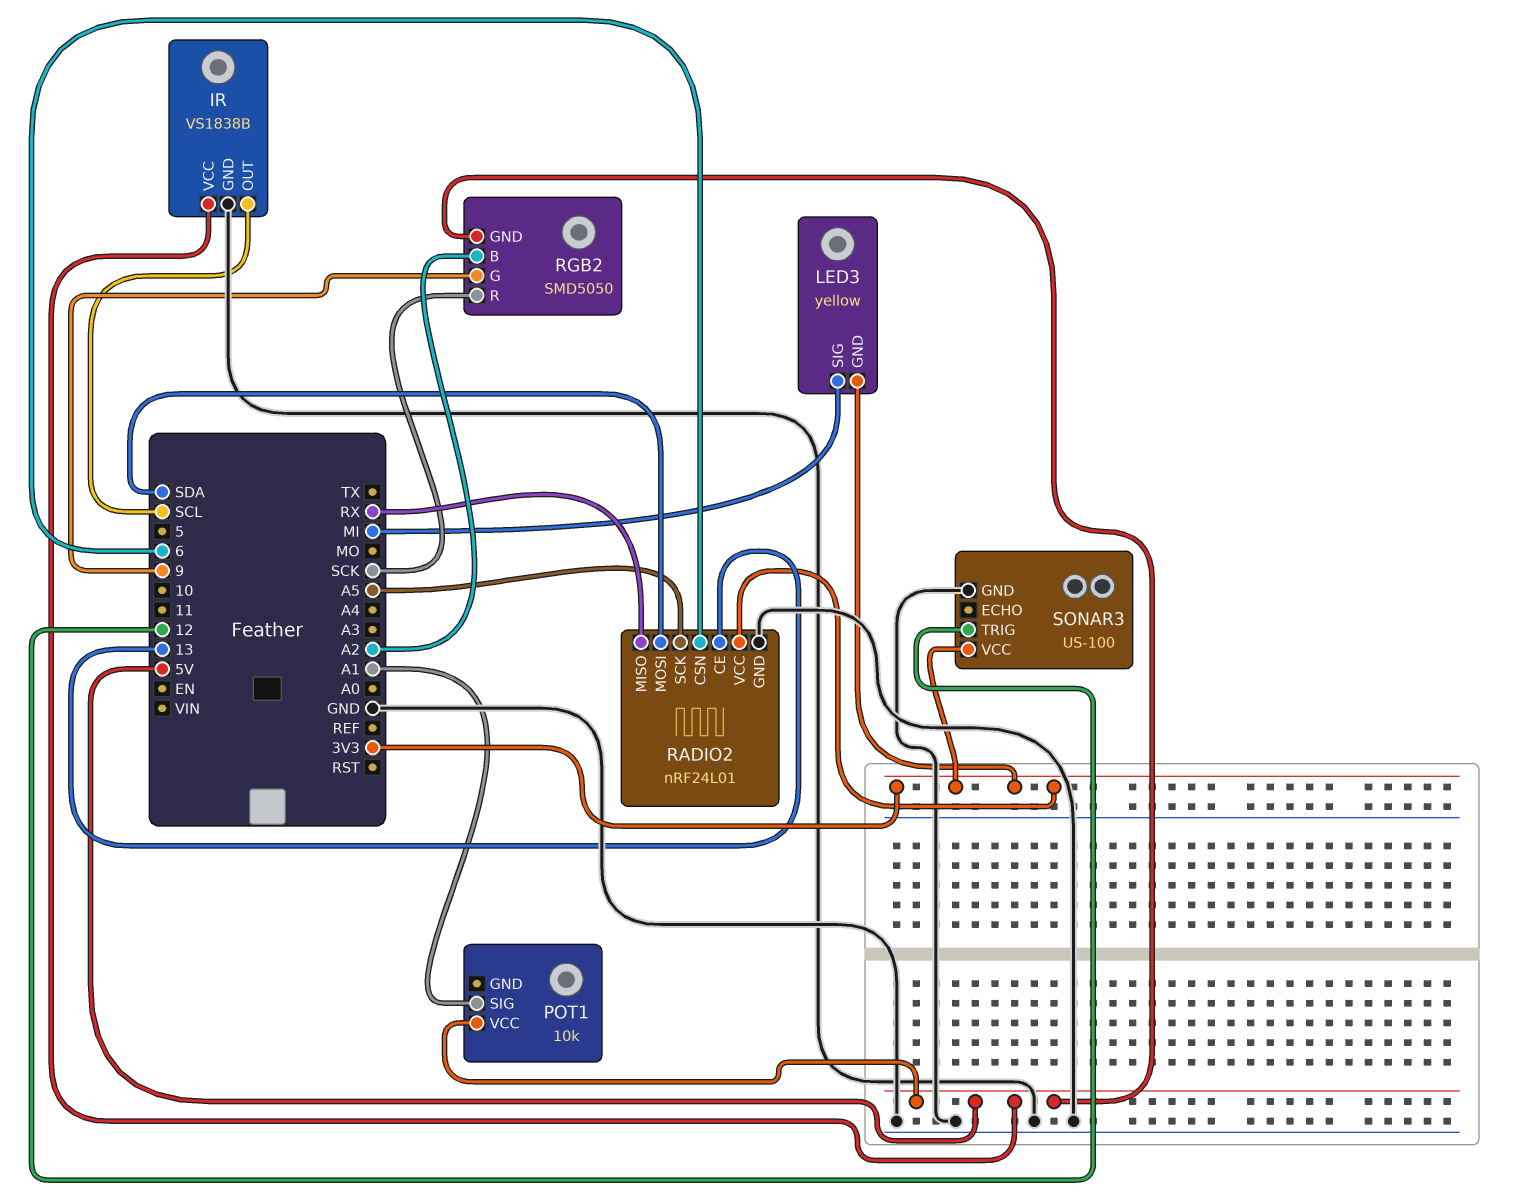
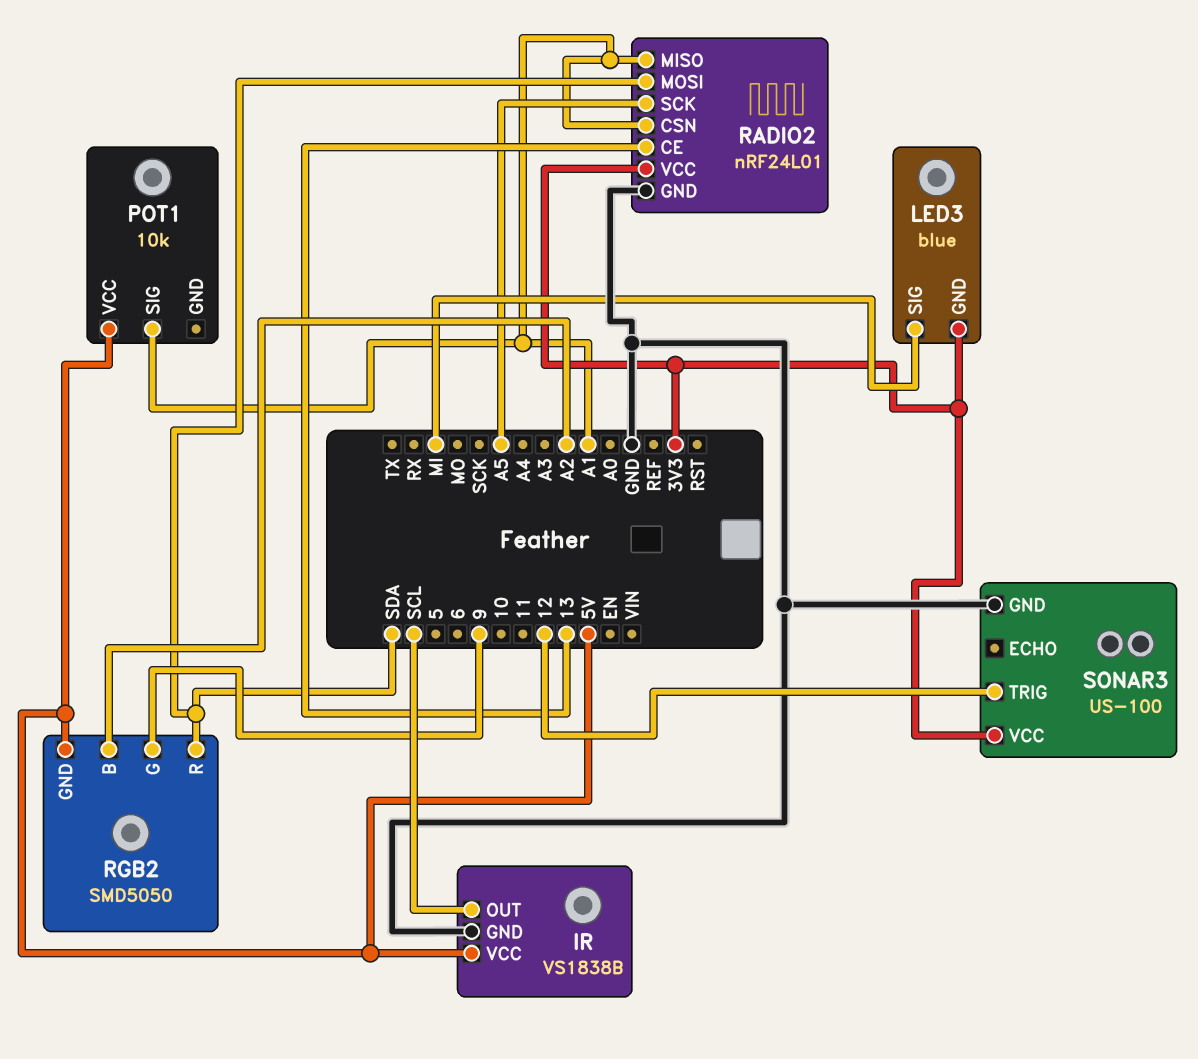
LED3: yellow -> blue
RADIO2 pin CSN: 6 -> A1
RADIO2 pin MISO: RX -> A1
RGB2 pin R: SCK -> SDA

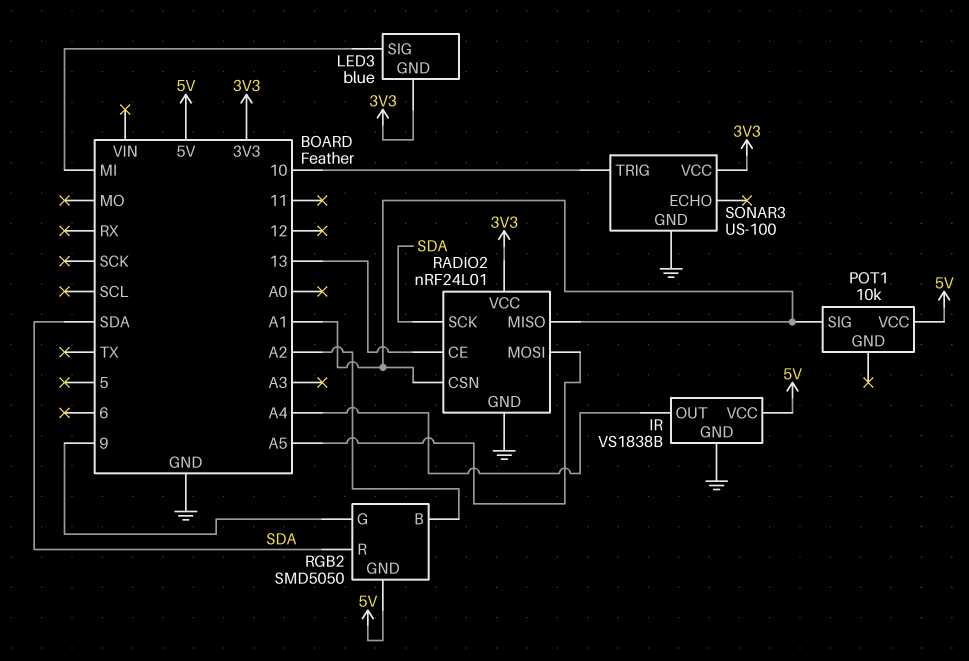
IR pin OUT: SCL -> A4
RADIO2 pin MOSI: SDA -> A5
RADIO2 pin SCK: A5 -> SDA
SONAR3 pin TRIG: 12 -> 10

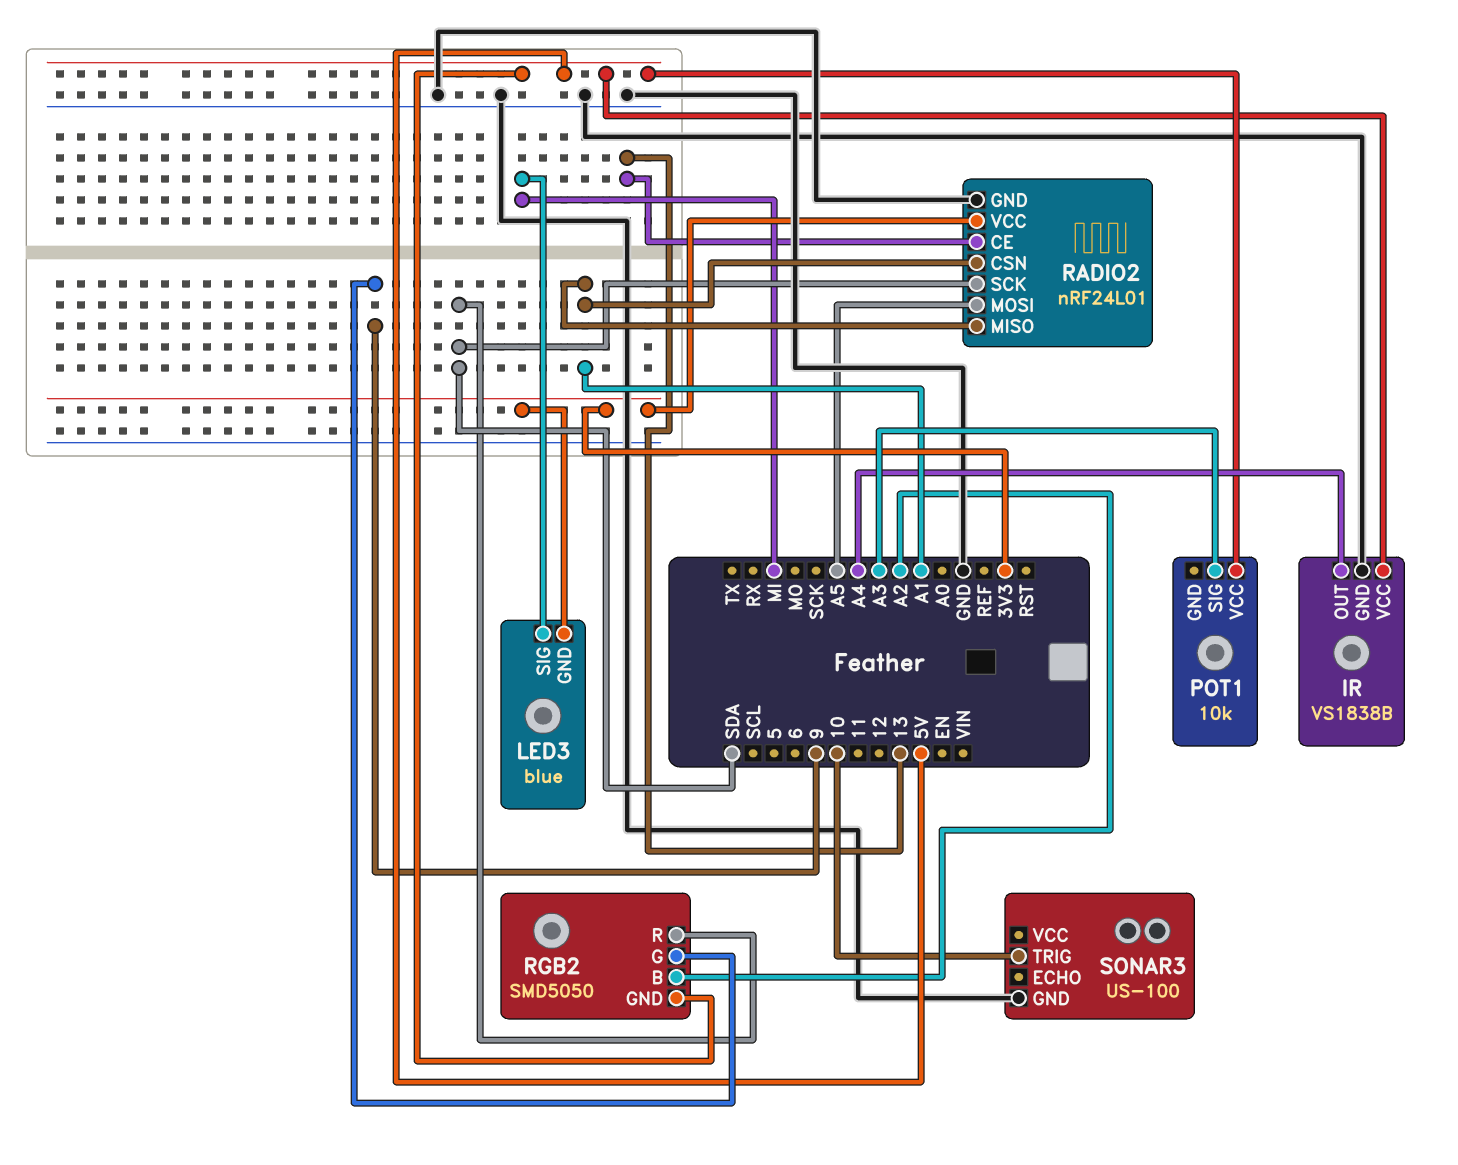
POT1 pin SIG: A1 -> A3
SONAR3 pin VCC: 3V3 -> none

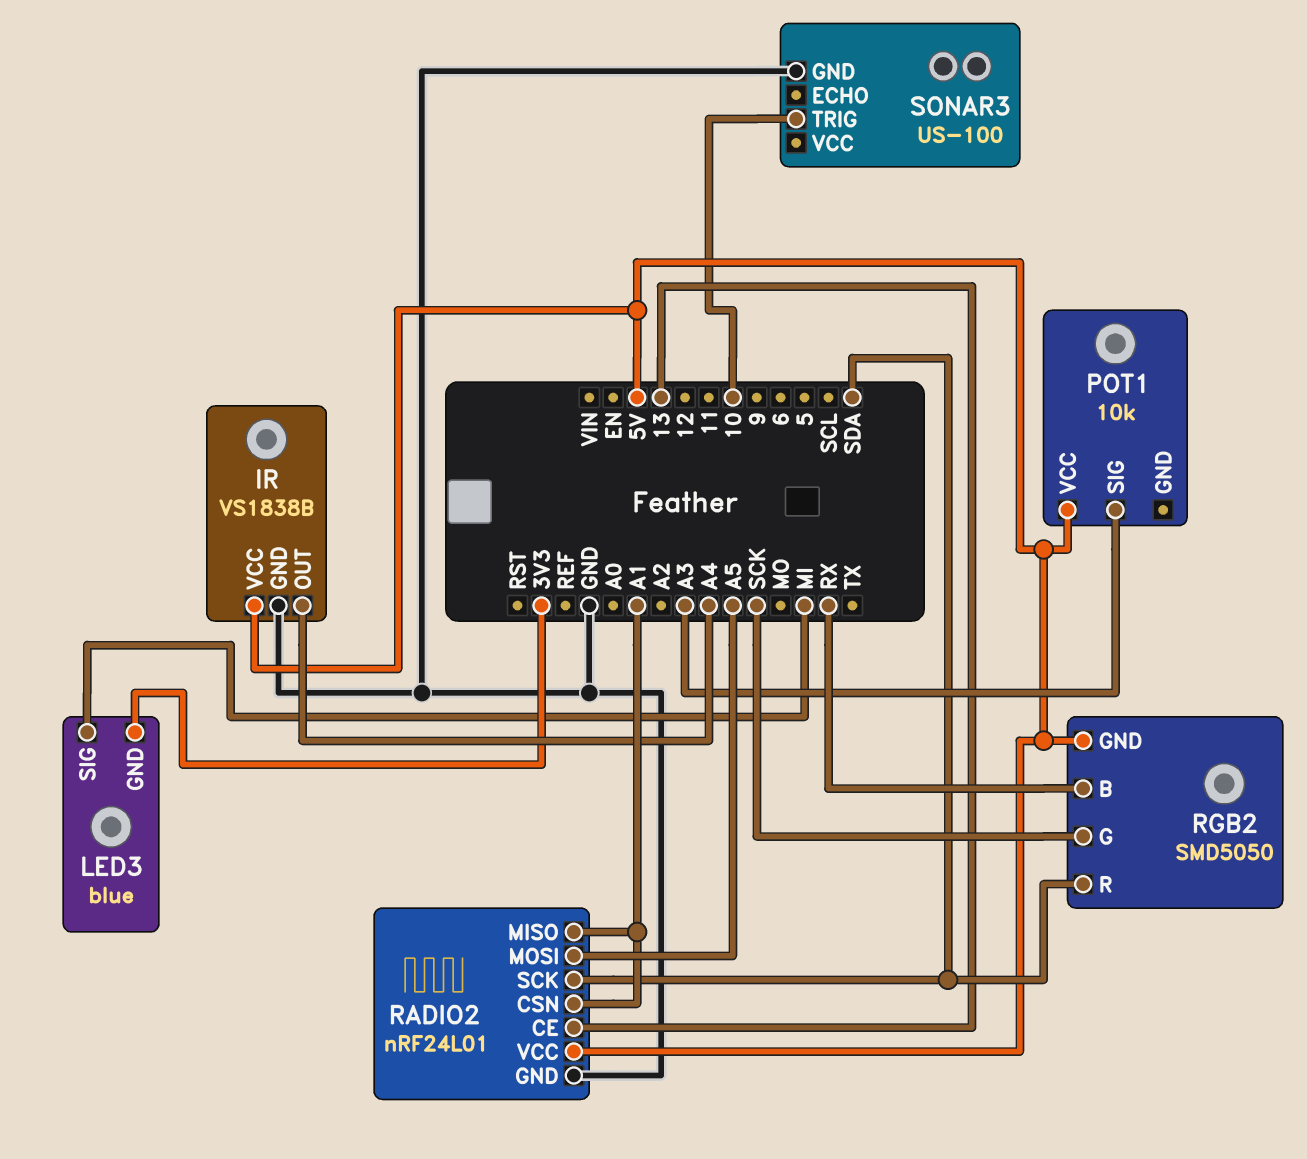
RADIO2 pin VCC: 3V3 -> 5V
RGB2 pin B: A2 -> RX
RGB2 pin G: 9 -> SCK

